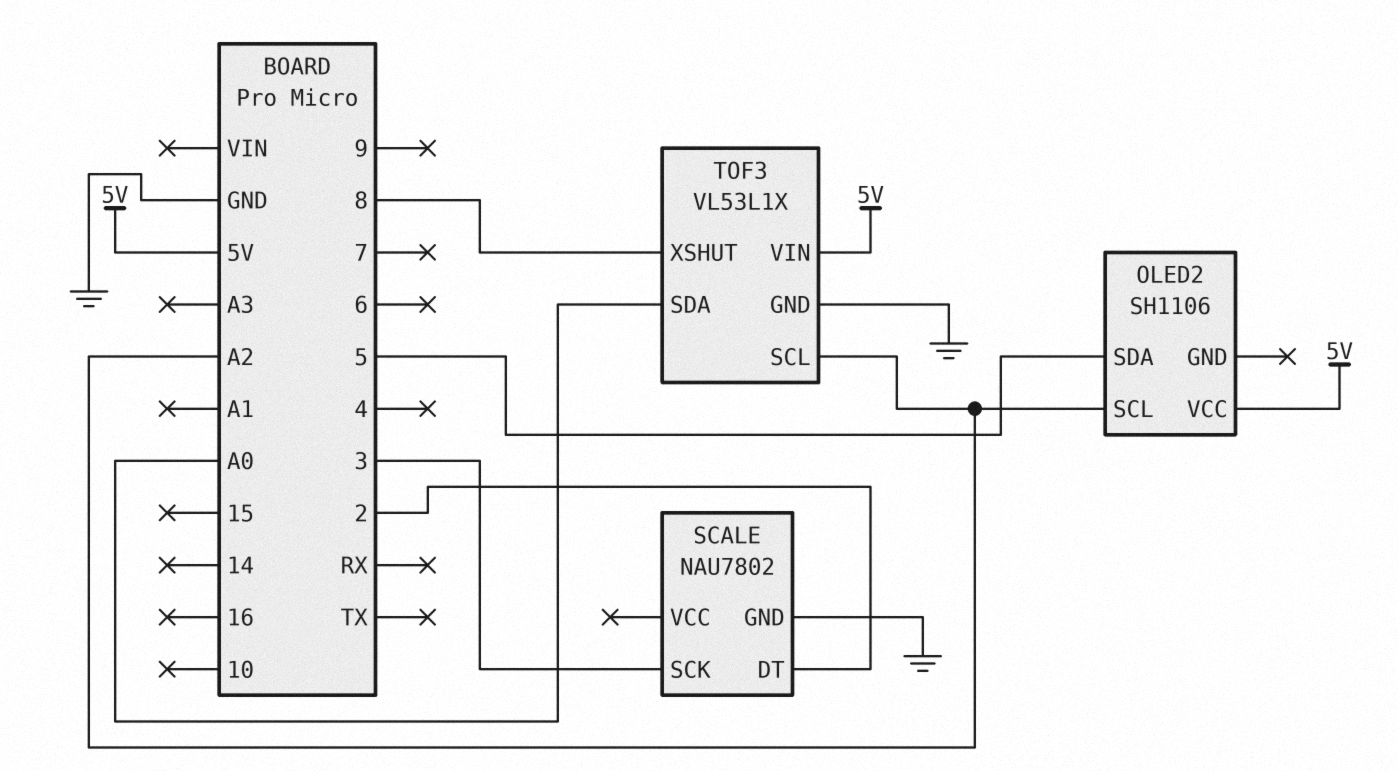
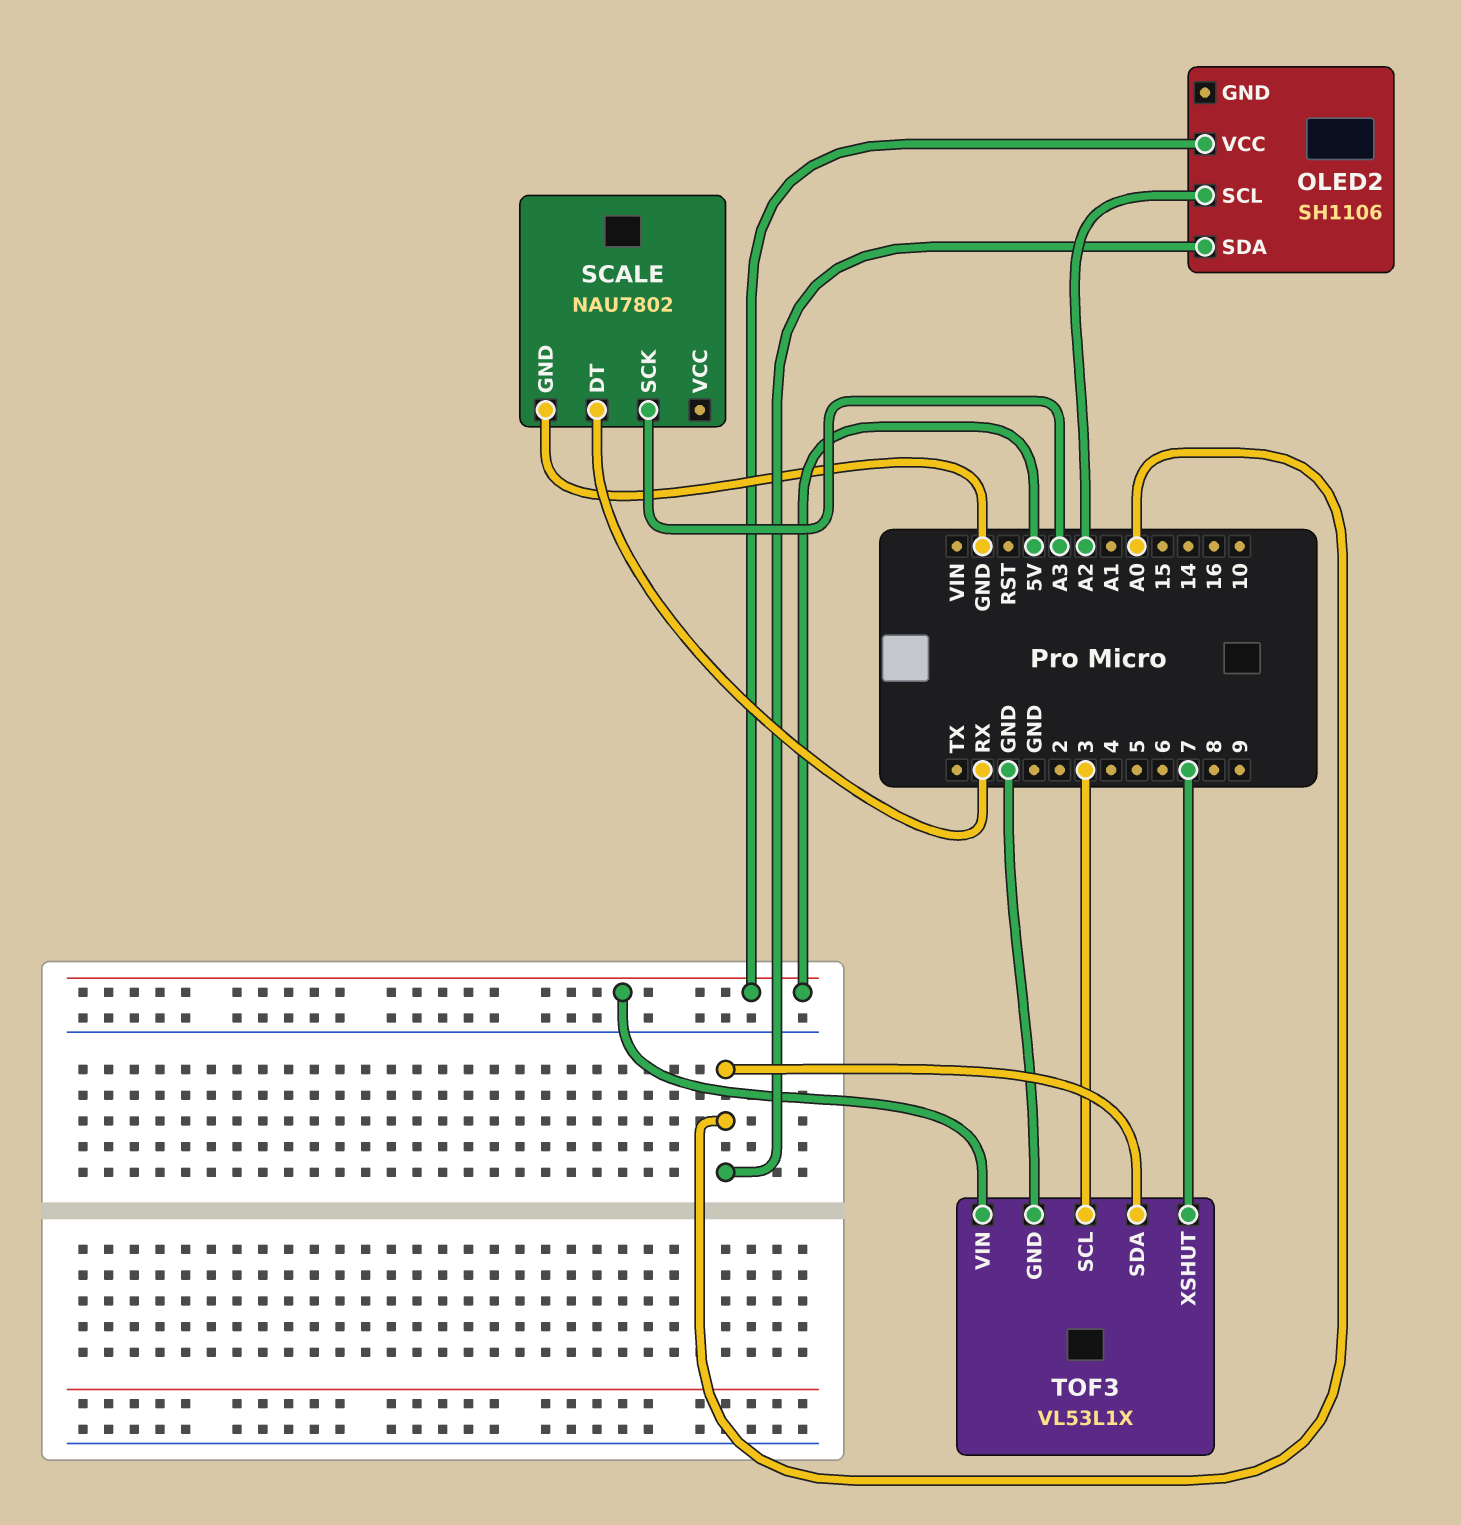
OLED2 pin SDA: 5 -> A0
SCALE pin DT: 2 -> RX
SCALE pin SCK: 3 -> A3
TOF3 pin SCL: A2 -> 3
TOF3 pin XSHUT: 8 -> 7

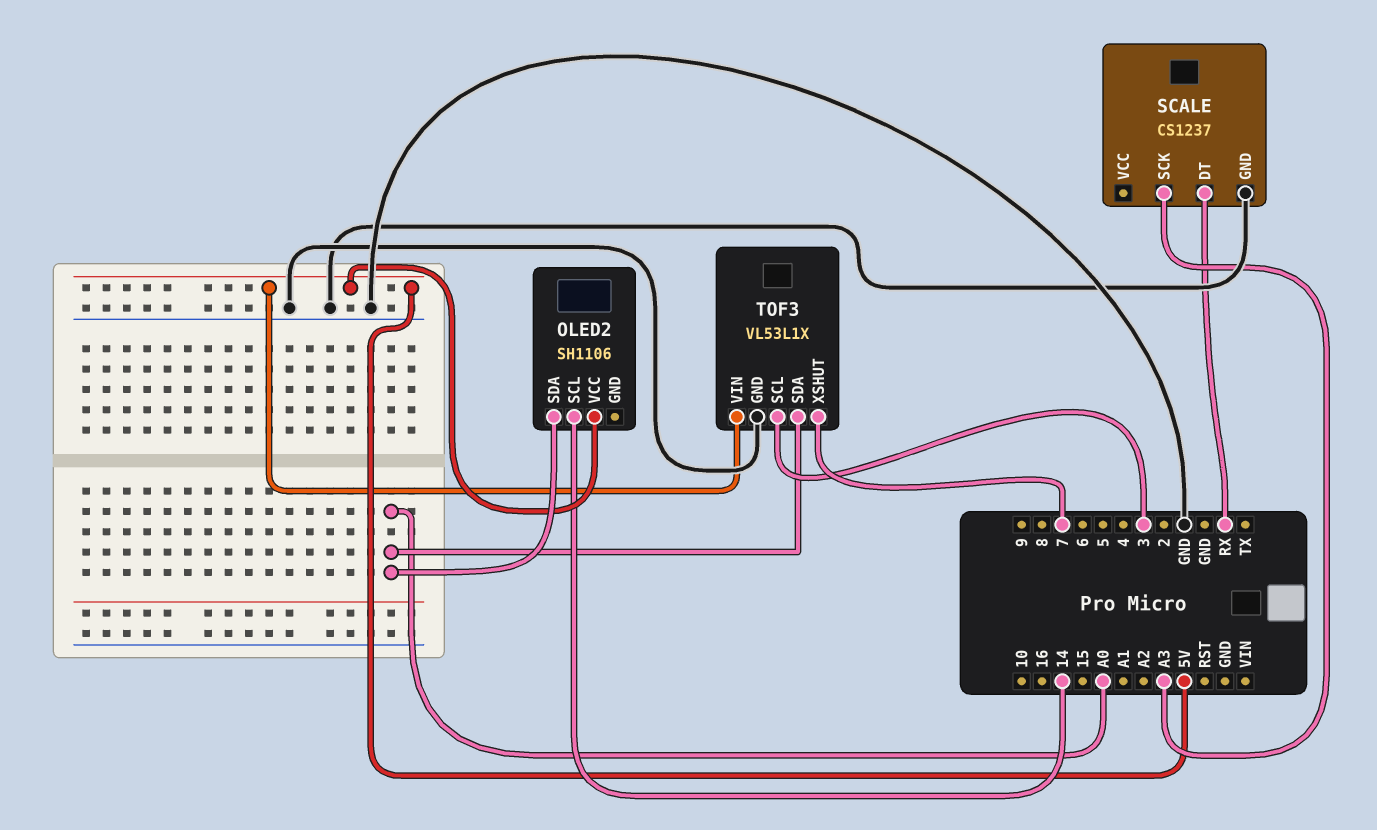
OLED2 pin SCL: A2 -> 14
SCALE: NAU7802 -> CS1237

